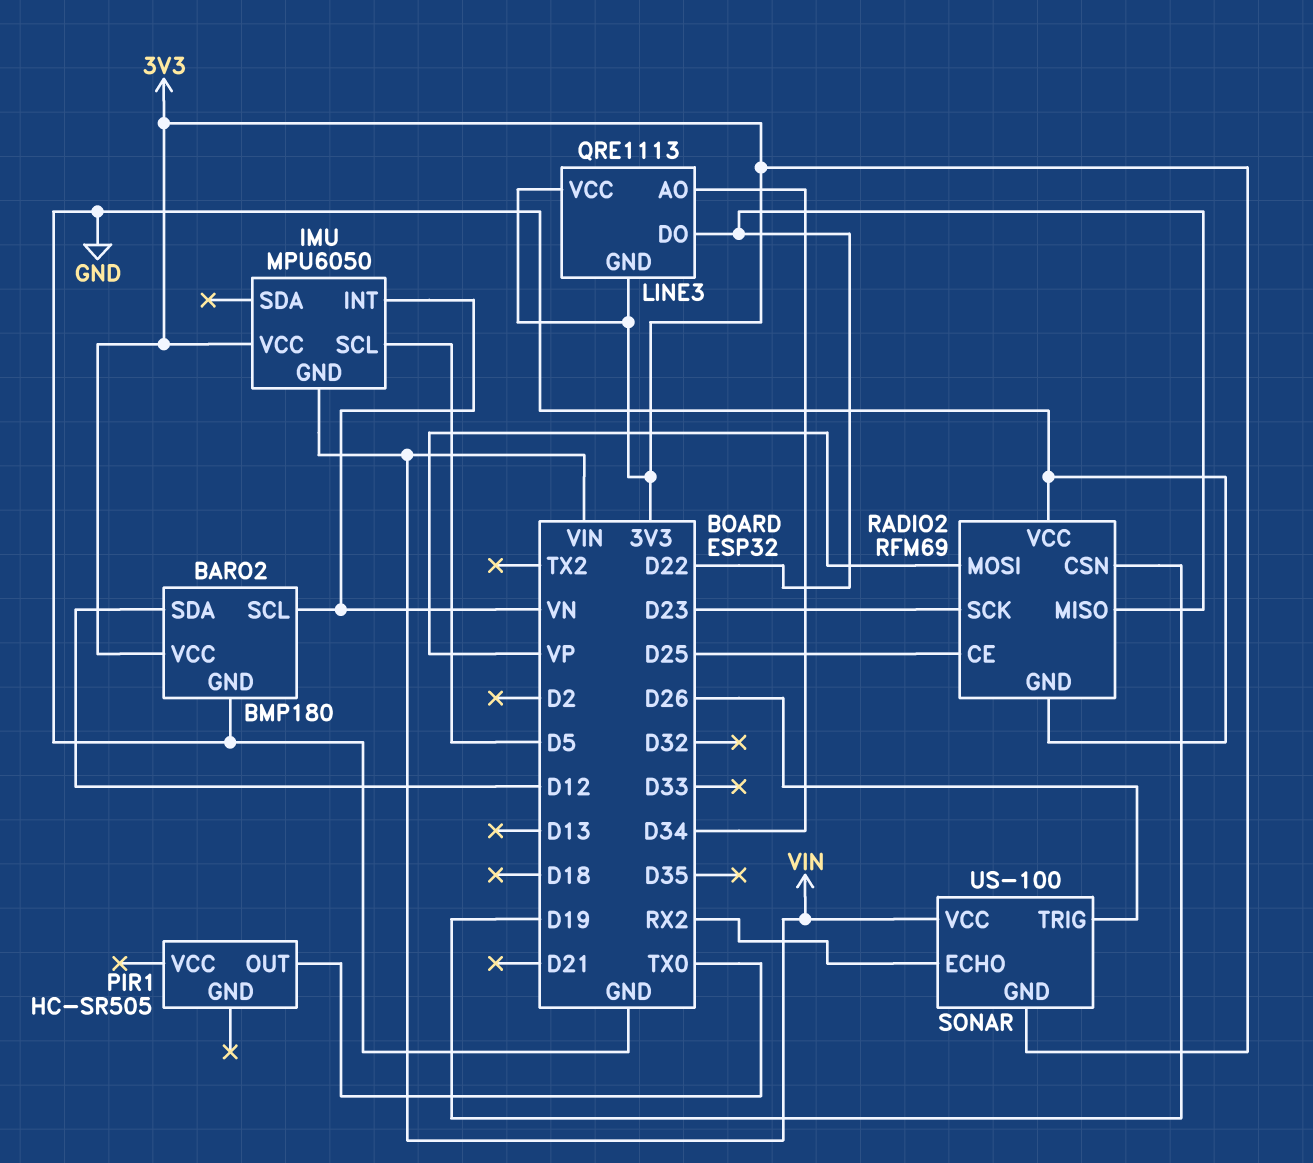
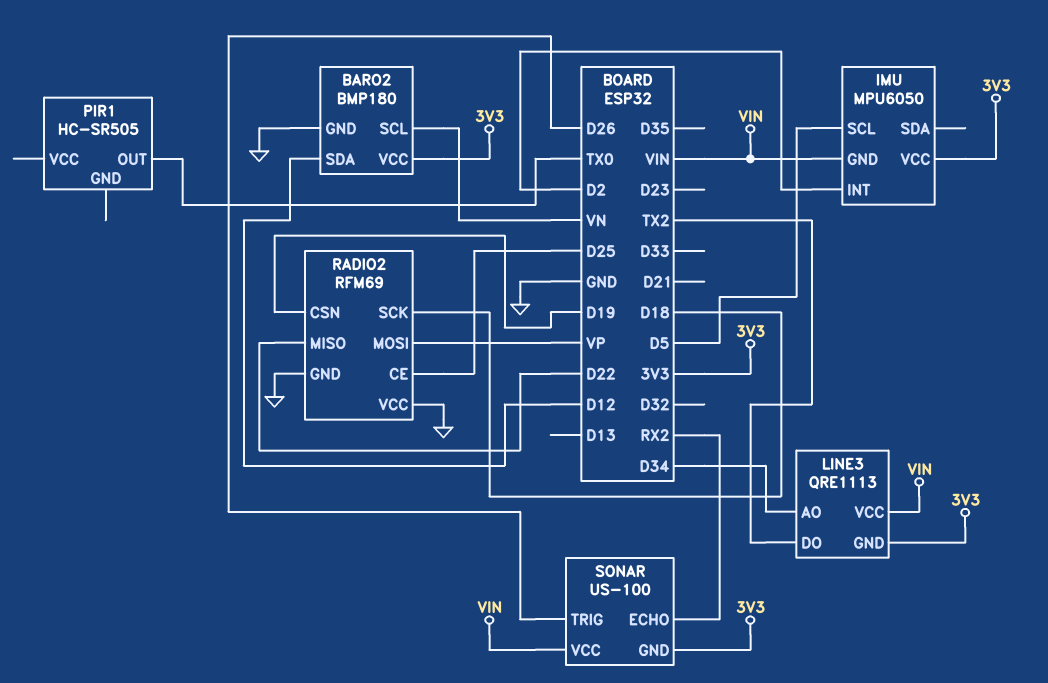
IMU pin INT: VN -> D2
LINE3 pin DO: D22 -> TX2
LINE3 pin VCC: 3V3 -> VIN
RADIO2 pin SCK: D23 -> D18

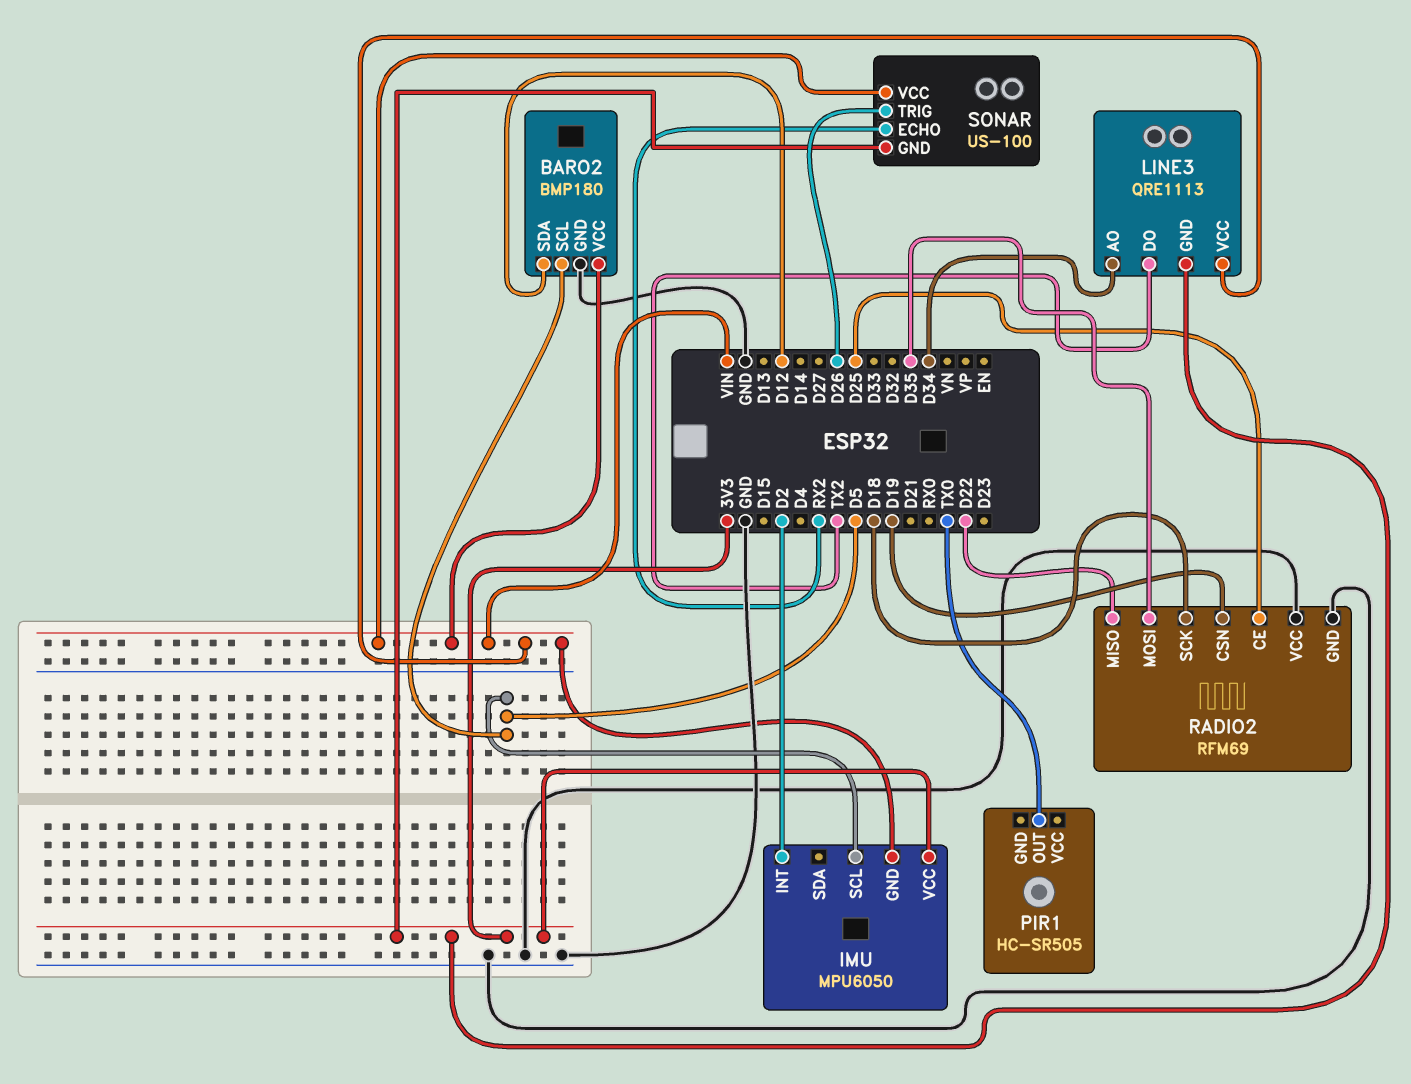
BARO2 pin SCL: VN -> D5
BARO2 pin VCC: 3V3 -> VIN
RADIO2 pin MOSI: VP -> D35

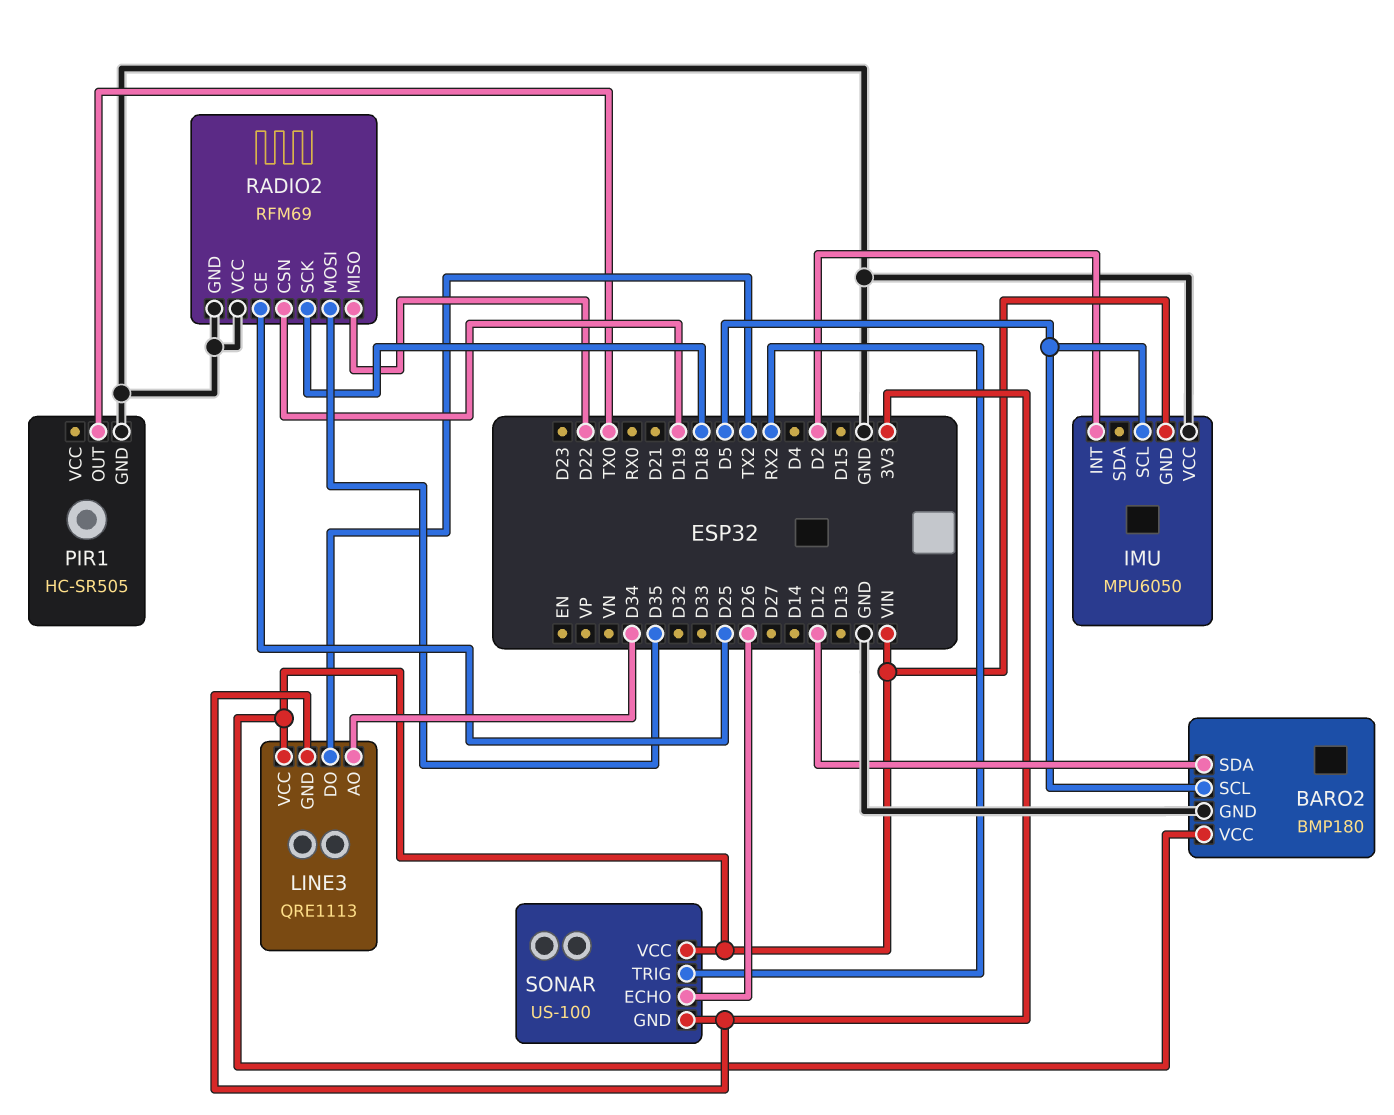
IMU pin VCC: 3V3 -> GND
PIR1 pin GND: none -> GND
SONAR pin ECHO: RX2 -> D26
SONAR pin TRIG: D26 -> RX2

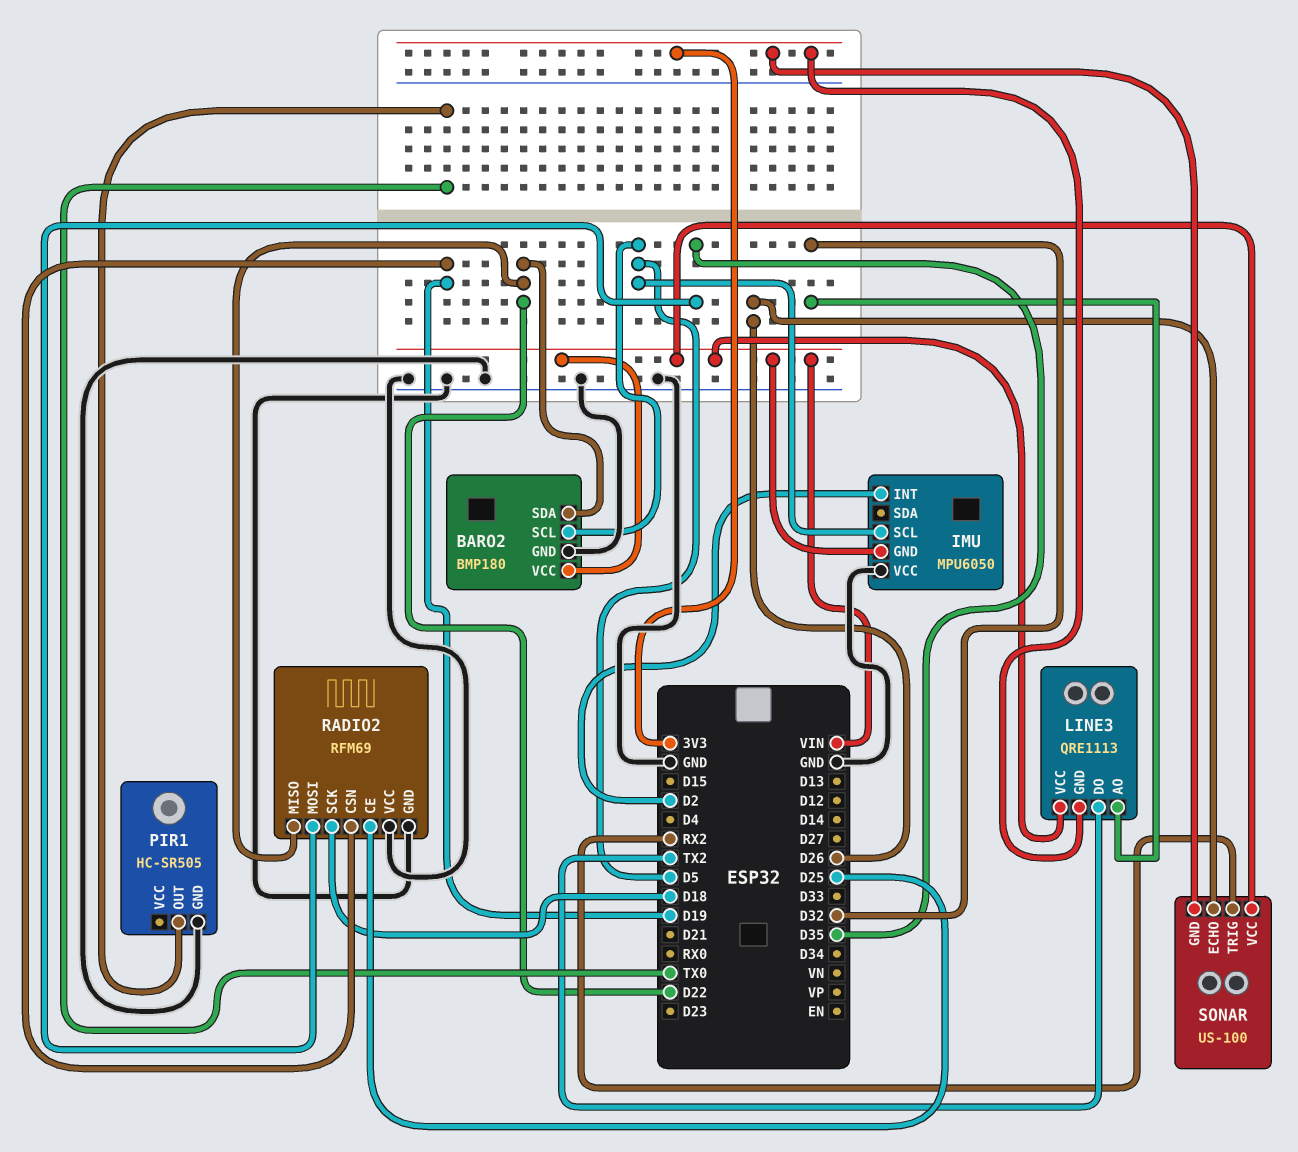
BARO2 pin SDA: D12 -> D22
LINE3 pin AO: D34 -> D32

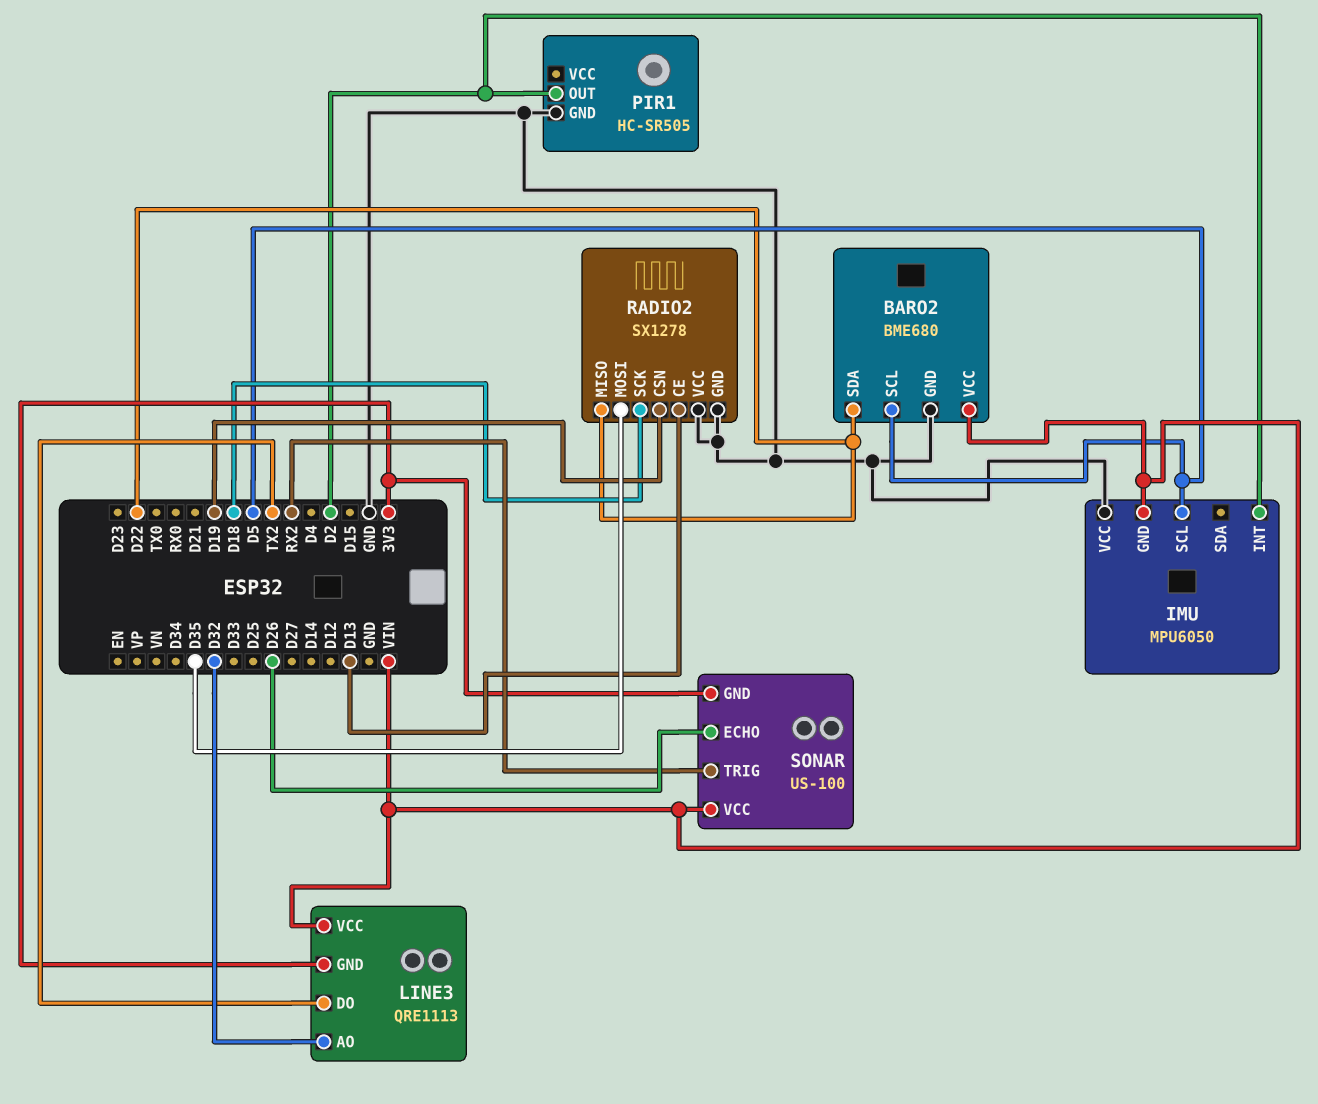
BARO2: BMP180 -> BME680
PIR1 pin OUT: TX0 -> D2
RADIO2: RFM69 -> SX1278
RADIO2 pin CE: D25 -> D13

